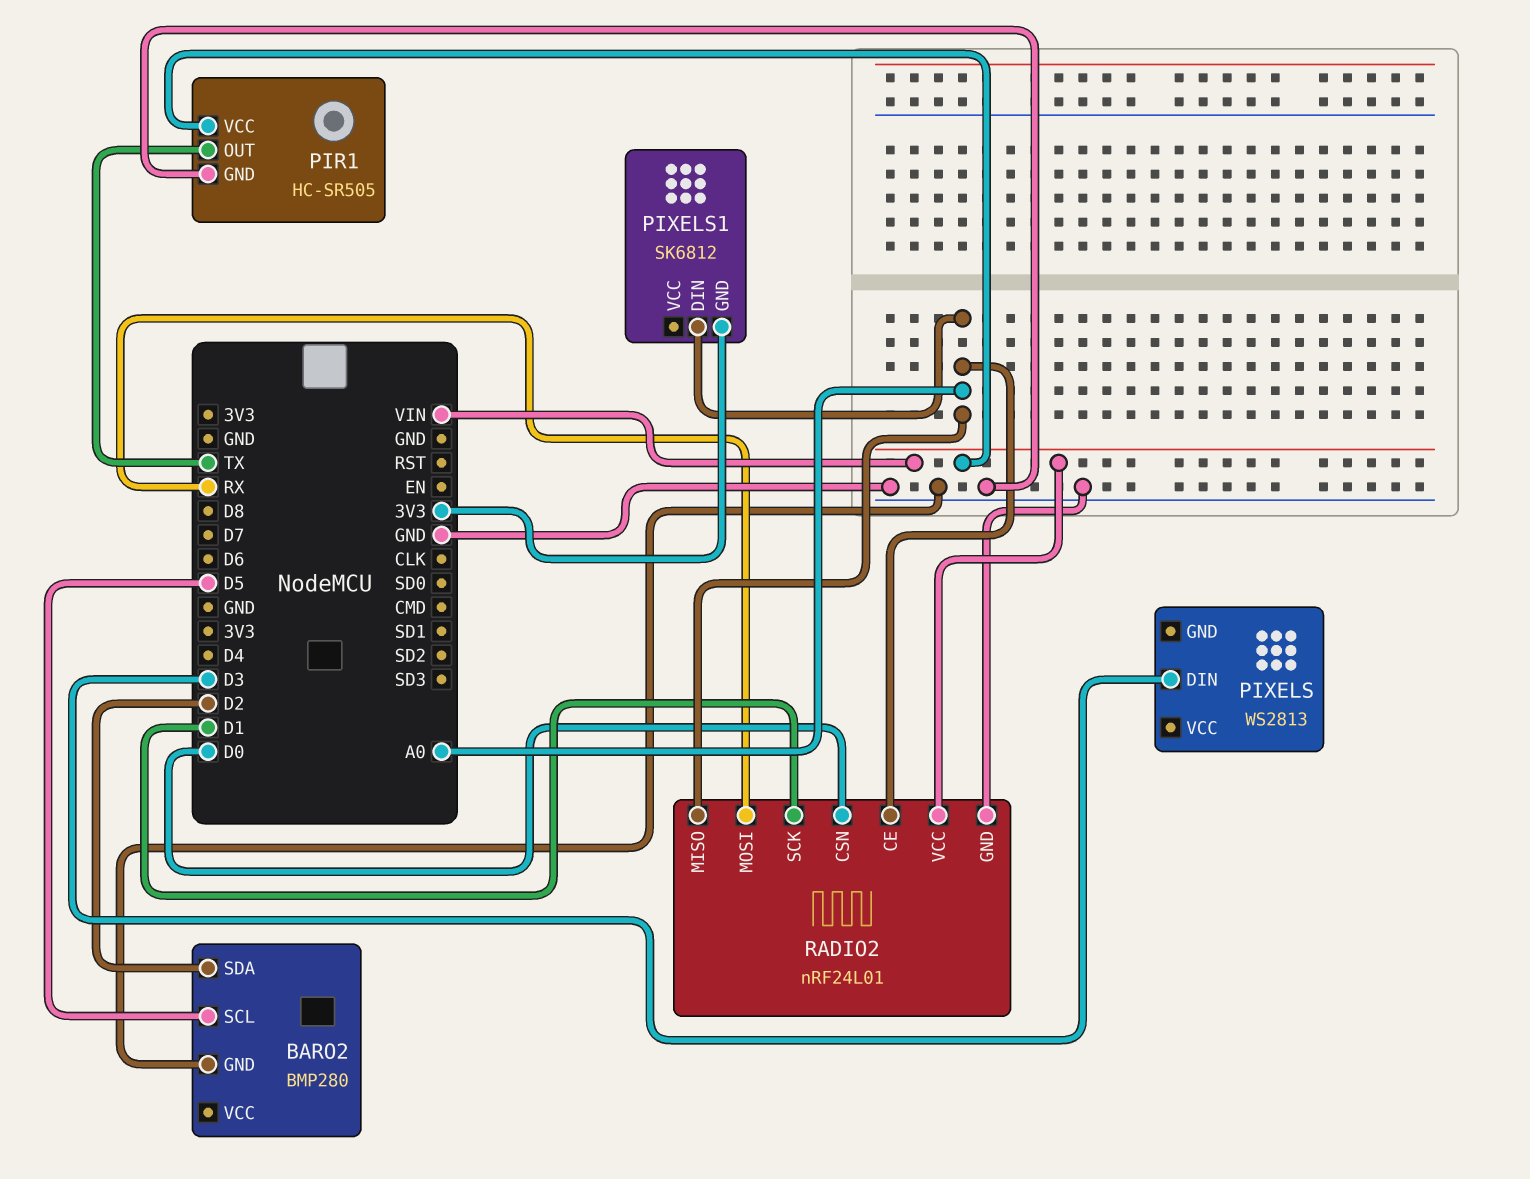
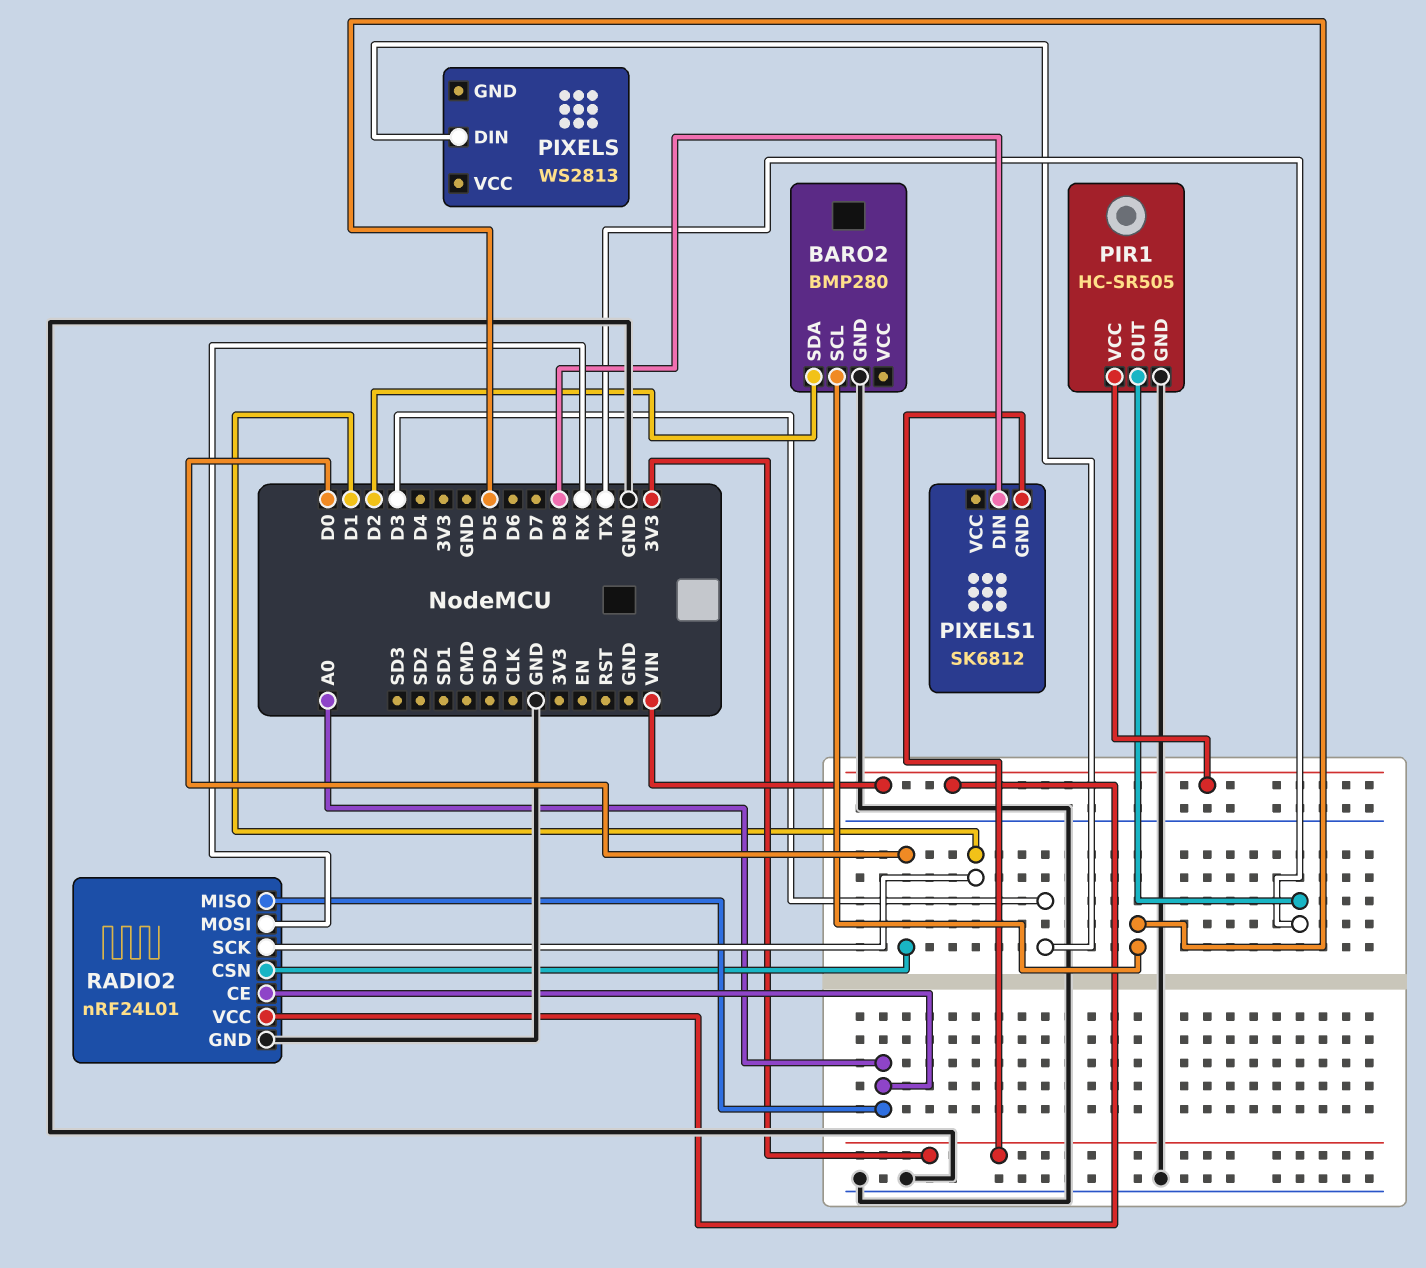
PIXELS1 pin DIN: A0 -> D8

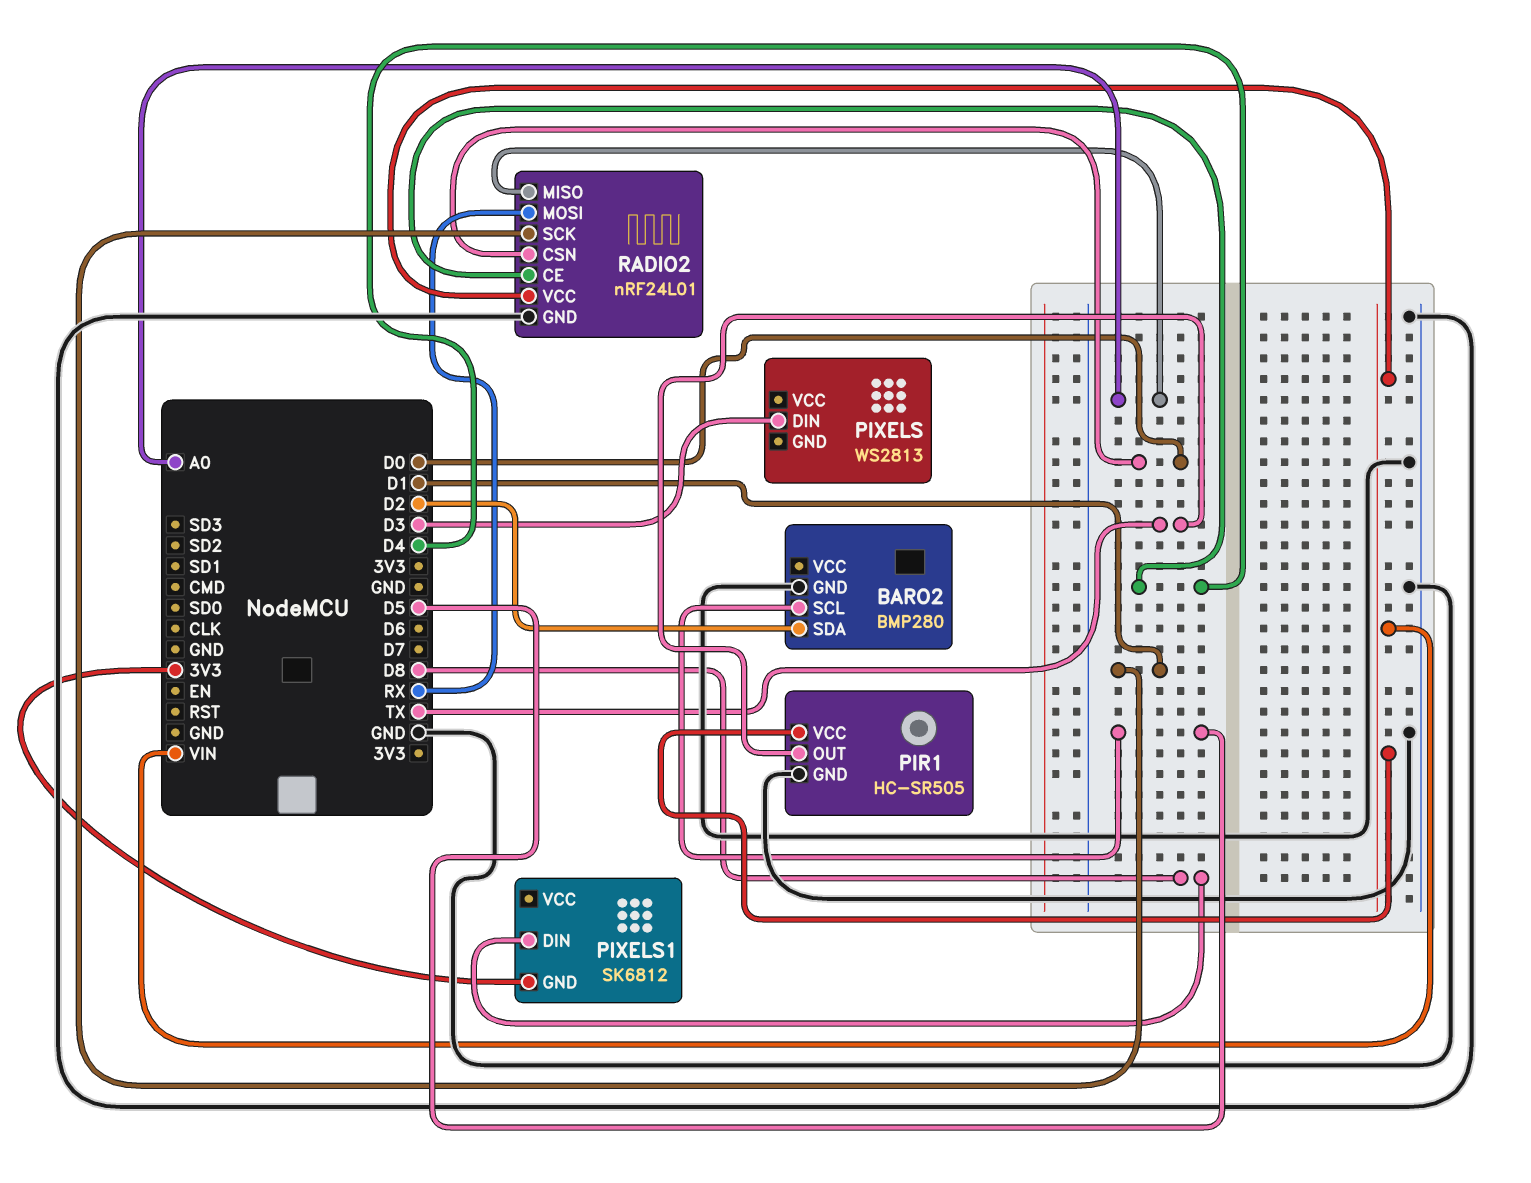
RADIO2 pin CE: A0 -> D4

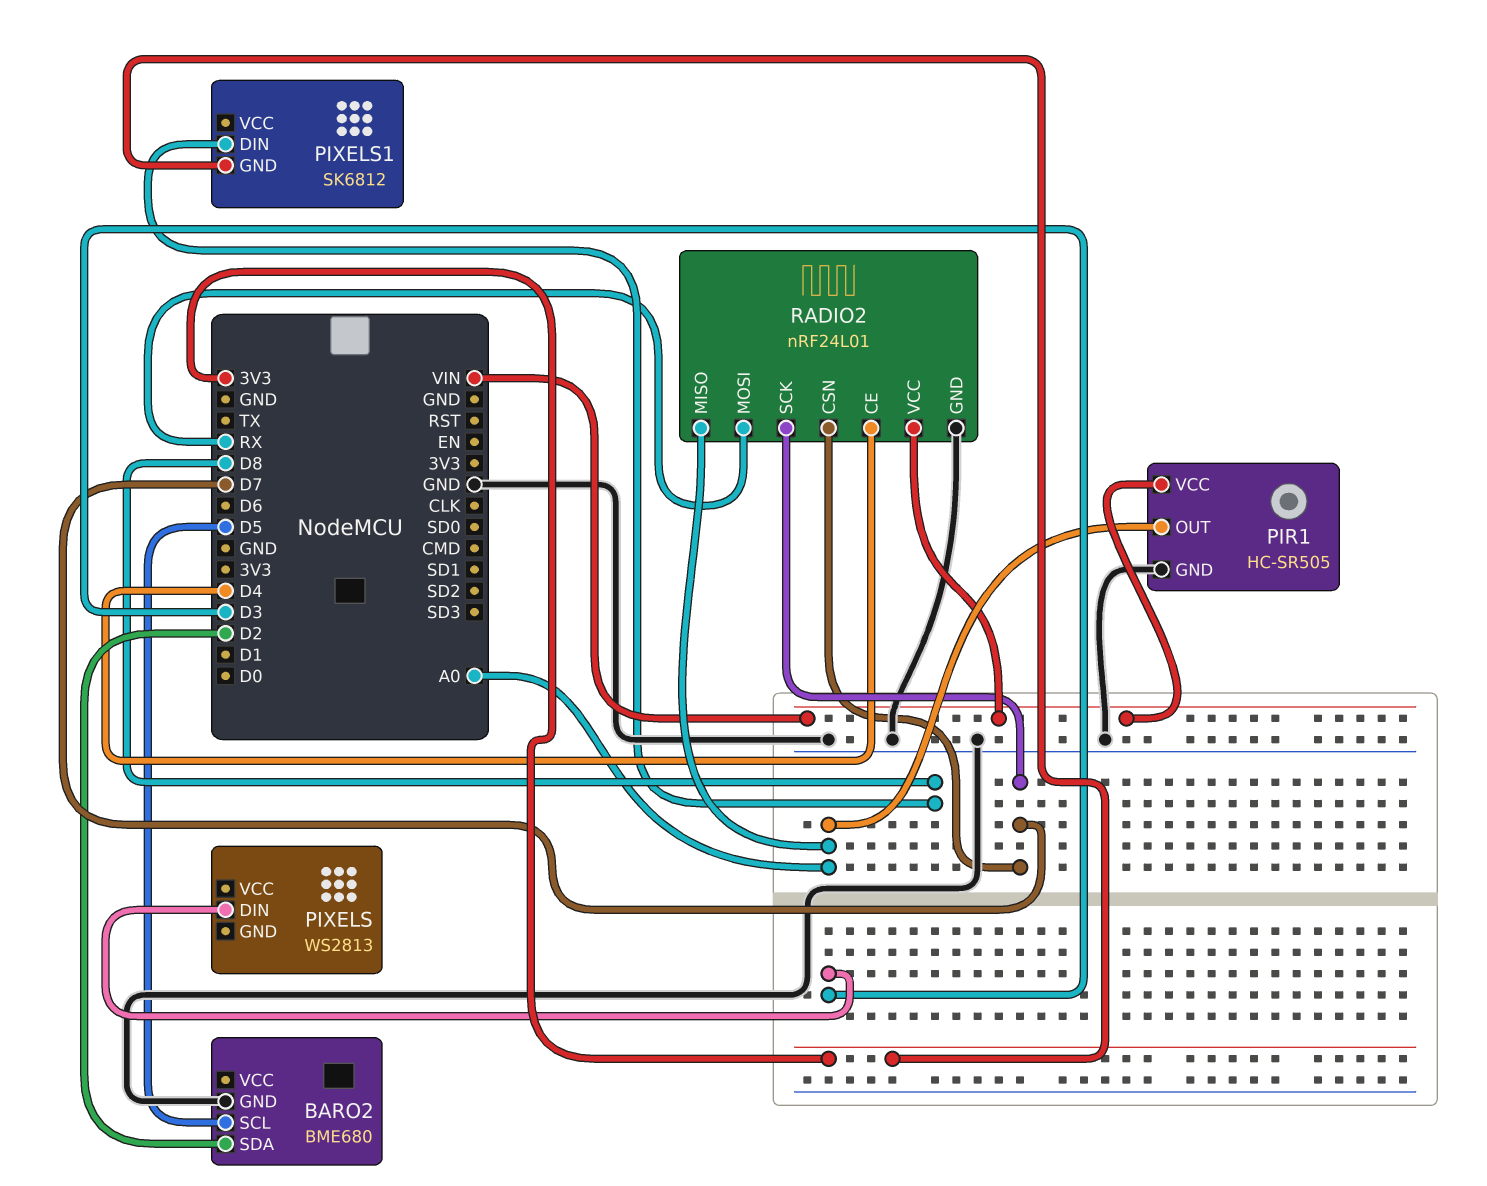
BARO2: BMP280 -> BME680
PIR1 pin OUT: TX -> A0
RADIO2 pin CSN: D0 -> D7
RADIO2 pin SCK: D1 -> D7

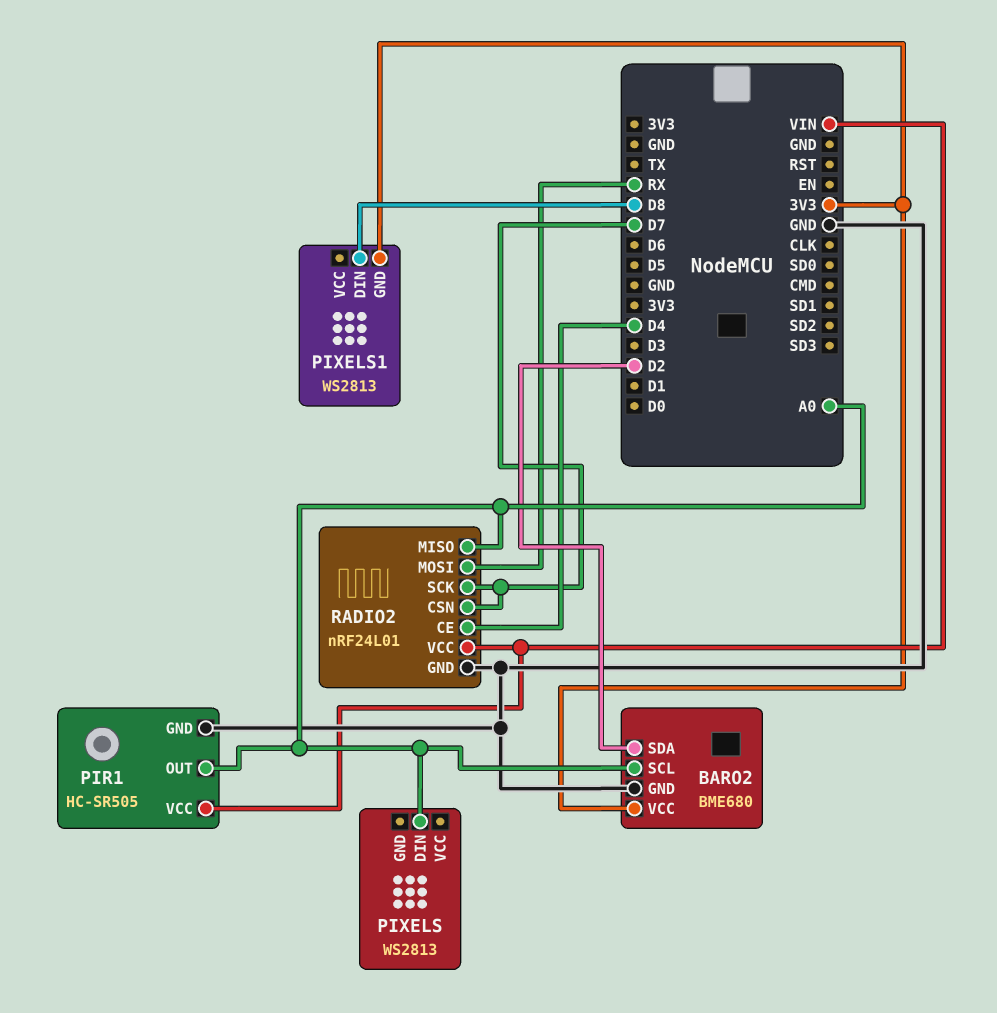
BARO2 pin SCL: D5 -> A0
BARO2 pin VCC: none -> 3V3
PIXELS pin DIN: D3 -> A0
PIXELS1: SK6812 -> WS2813

